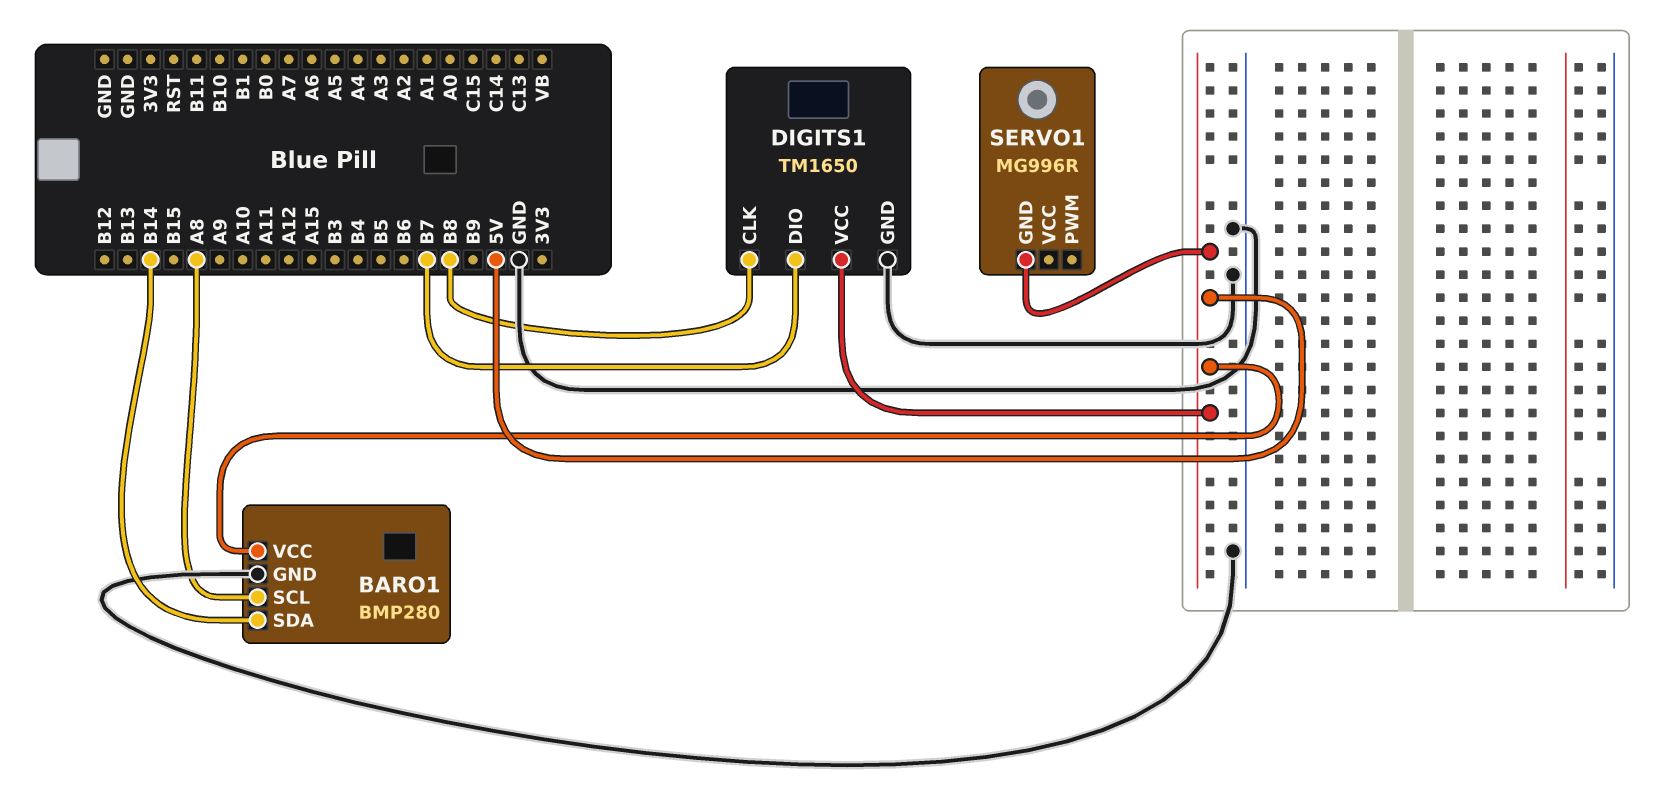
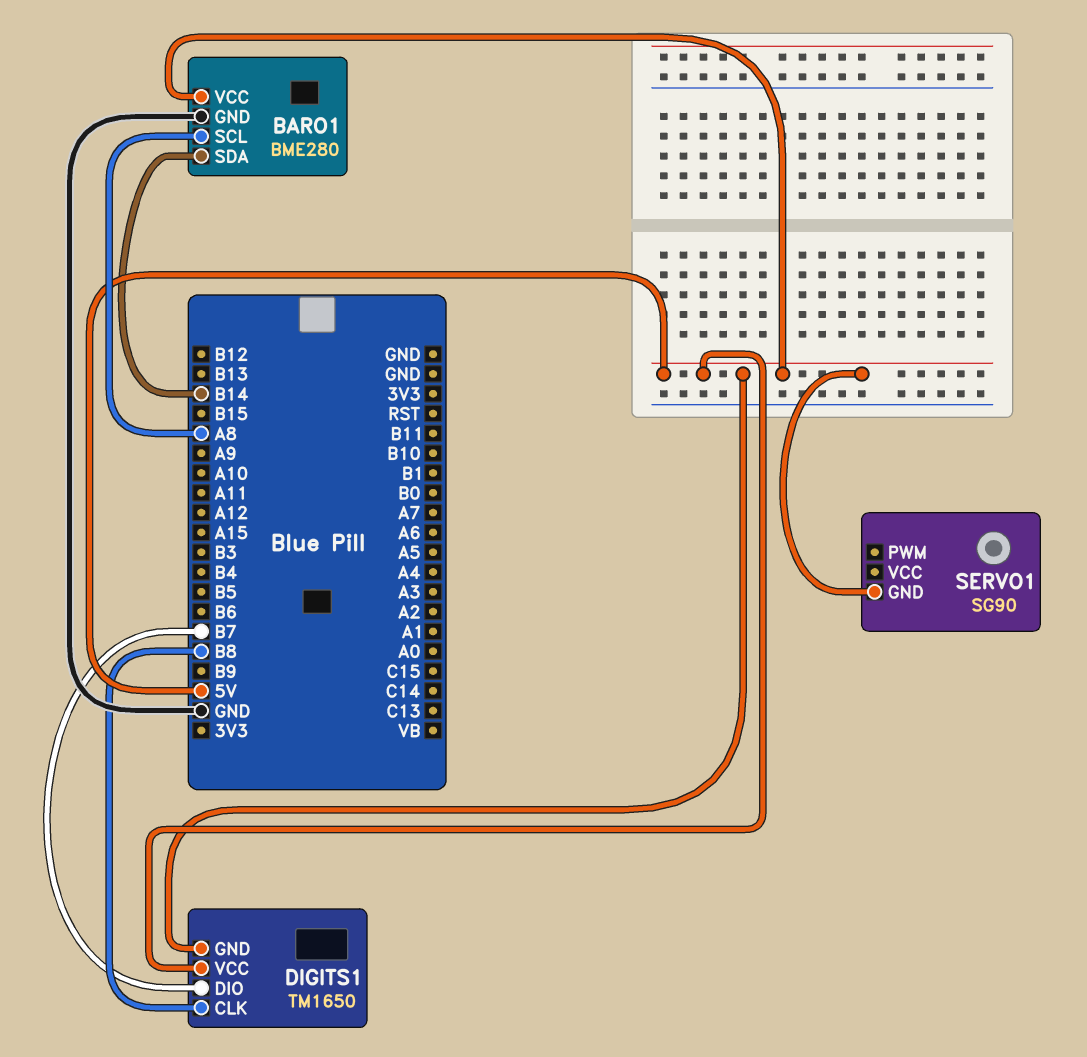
BARO1: BMP280 -> BME280
DIGITS1 pin GND: GND -> 5V
SERVO1: MG996R -> SG90

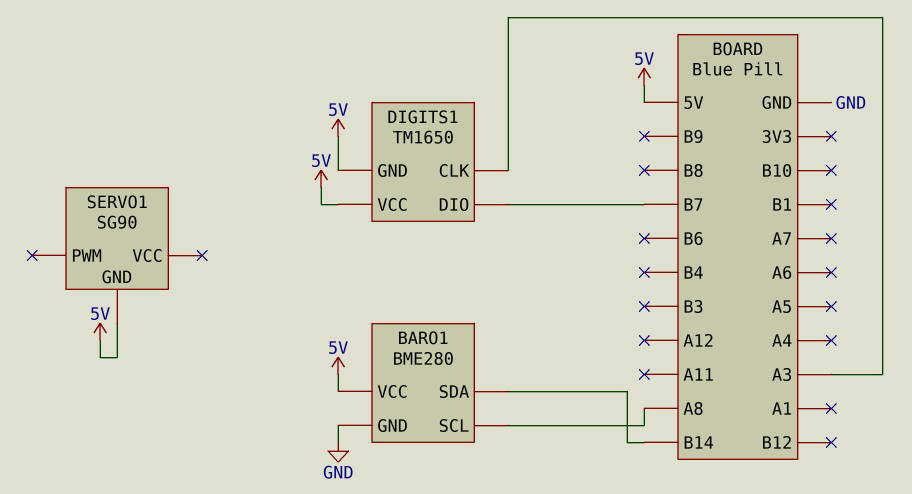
DIGITS1 pin CLK: B8 -> A3

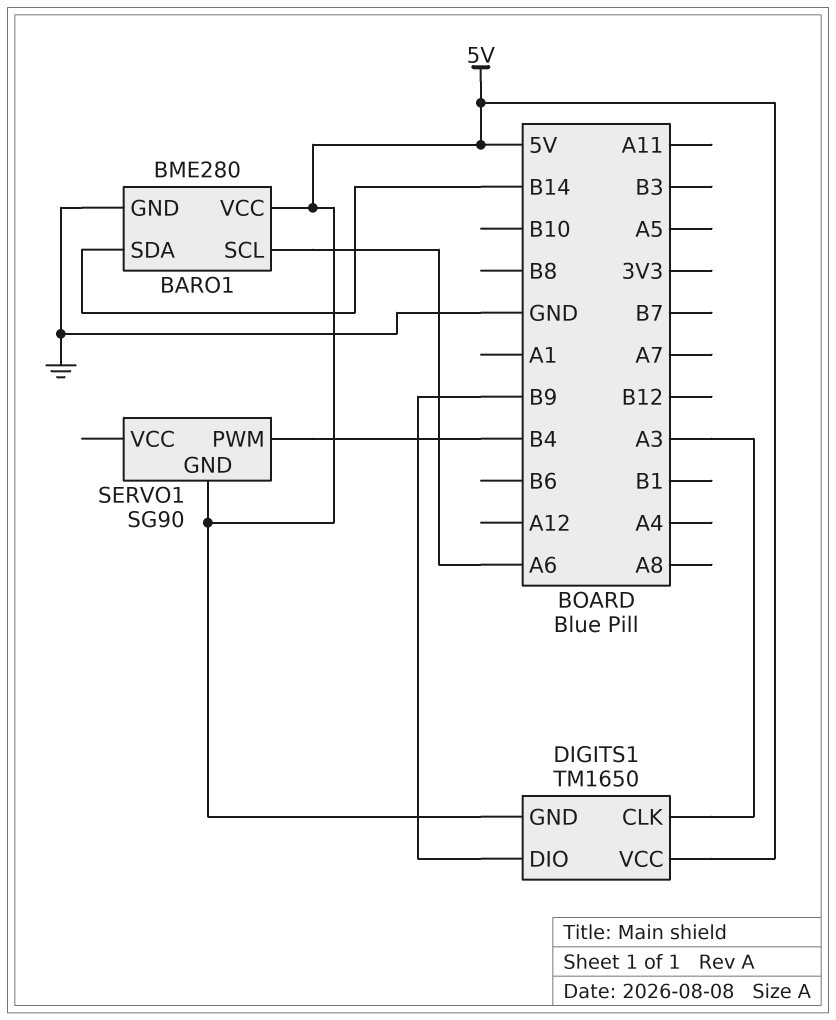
BARO1 pin SCL: A8 -> A6
DIGITS1 pin DIO: B7 -> B9
SERVO1 pin PWM: none -> B4

